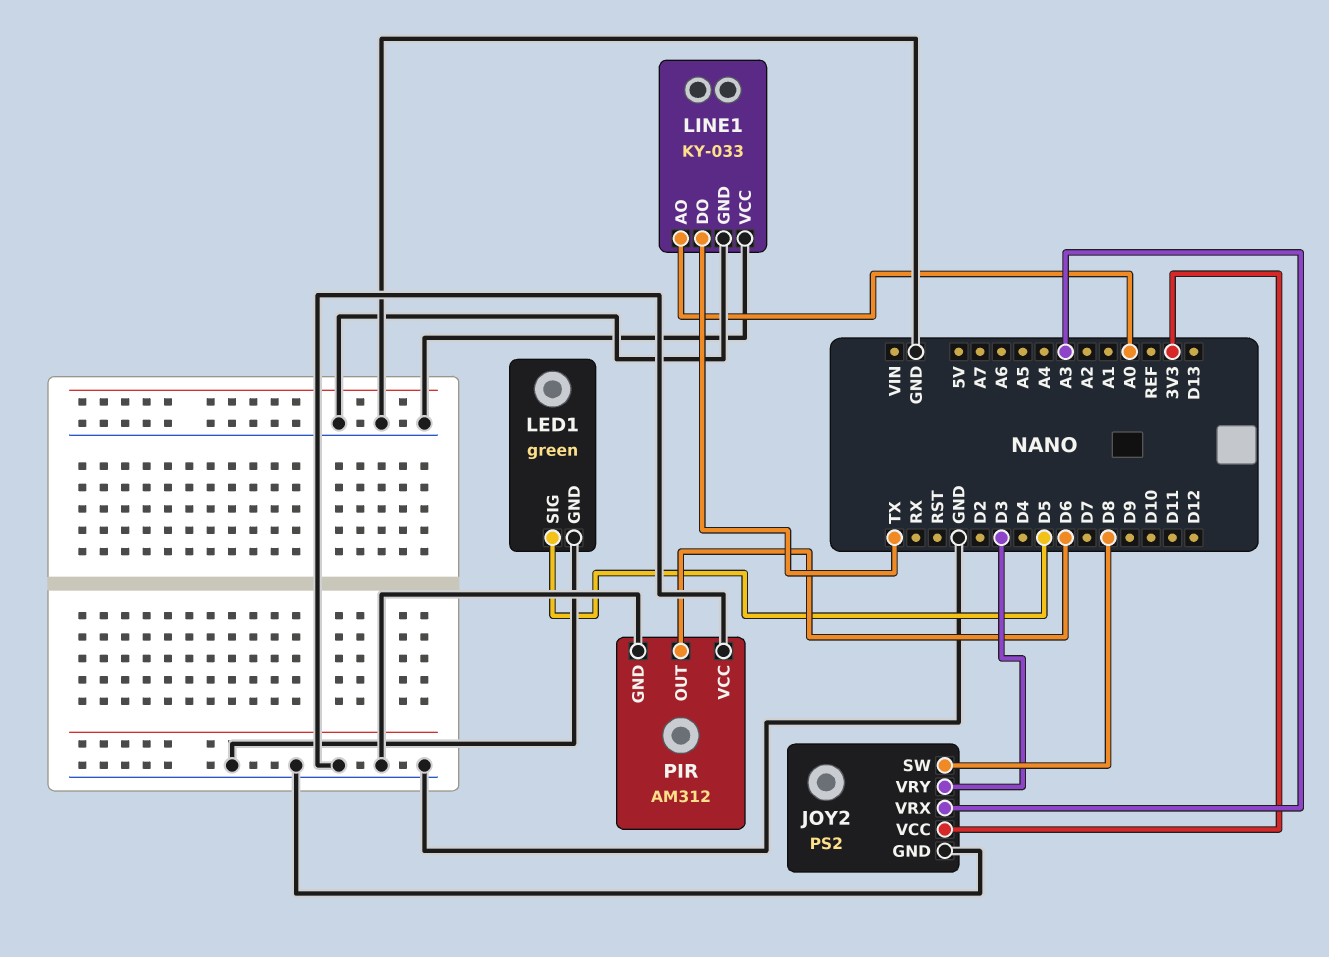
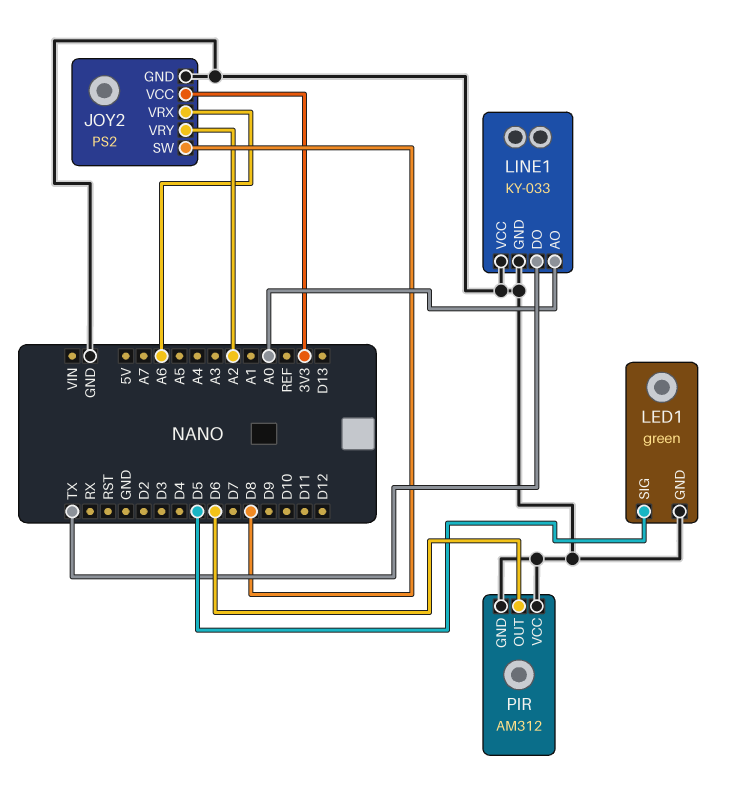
JOY2 pin VRX: A3 -> A6
JOY2 pin VRY: D3 -> A2

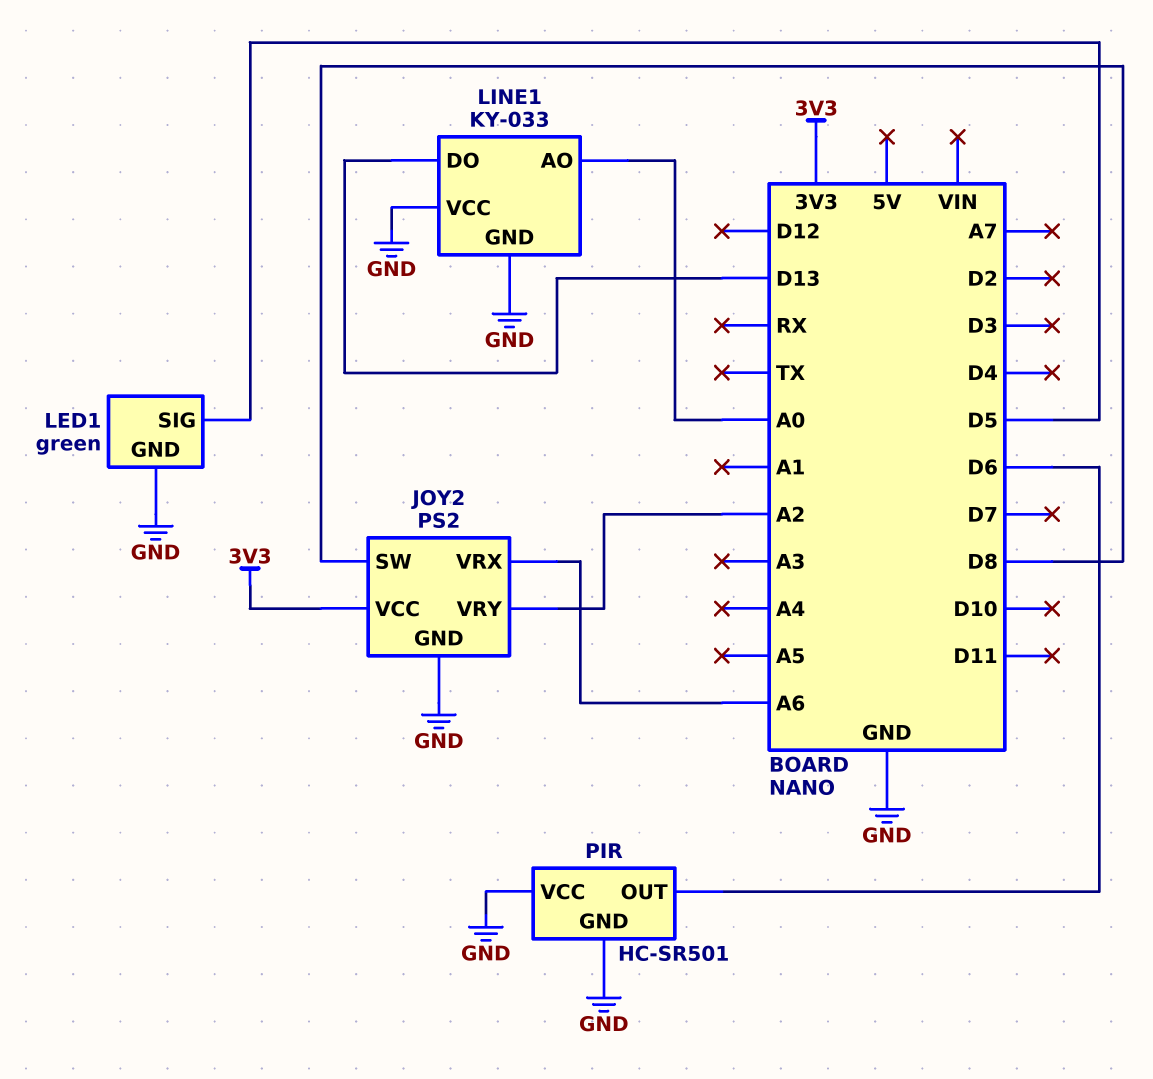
LINE1 pin DO: TX -> D13
PIR: AM312 -> HC-SR501

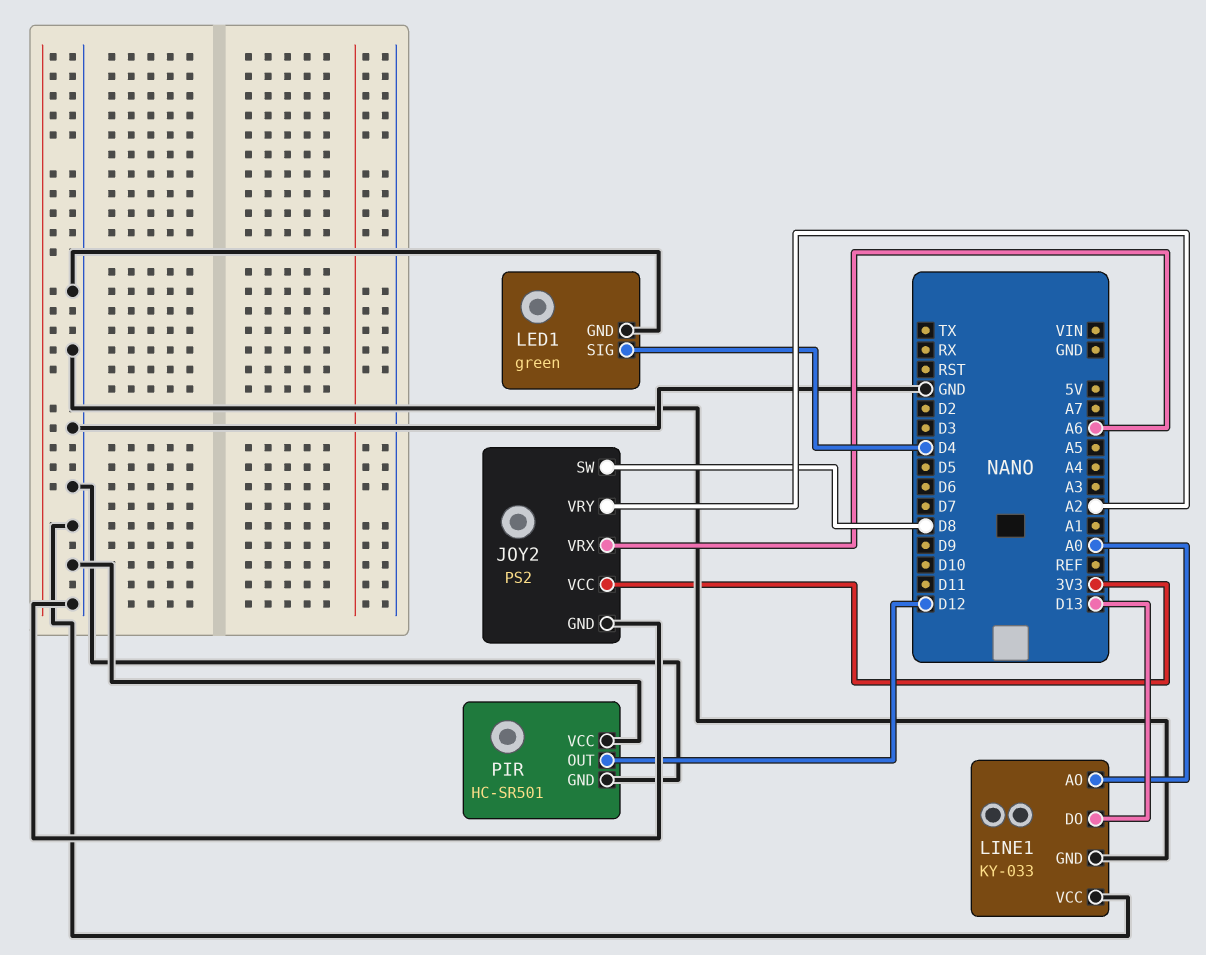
LED1 pin SIG: D5 -> D4
PIR pin OUT: D6 -> D12

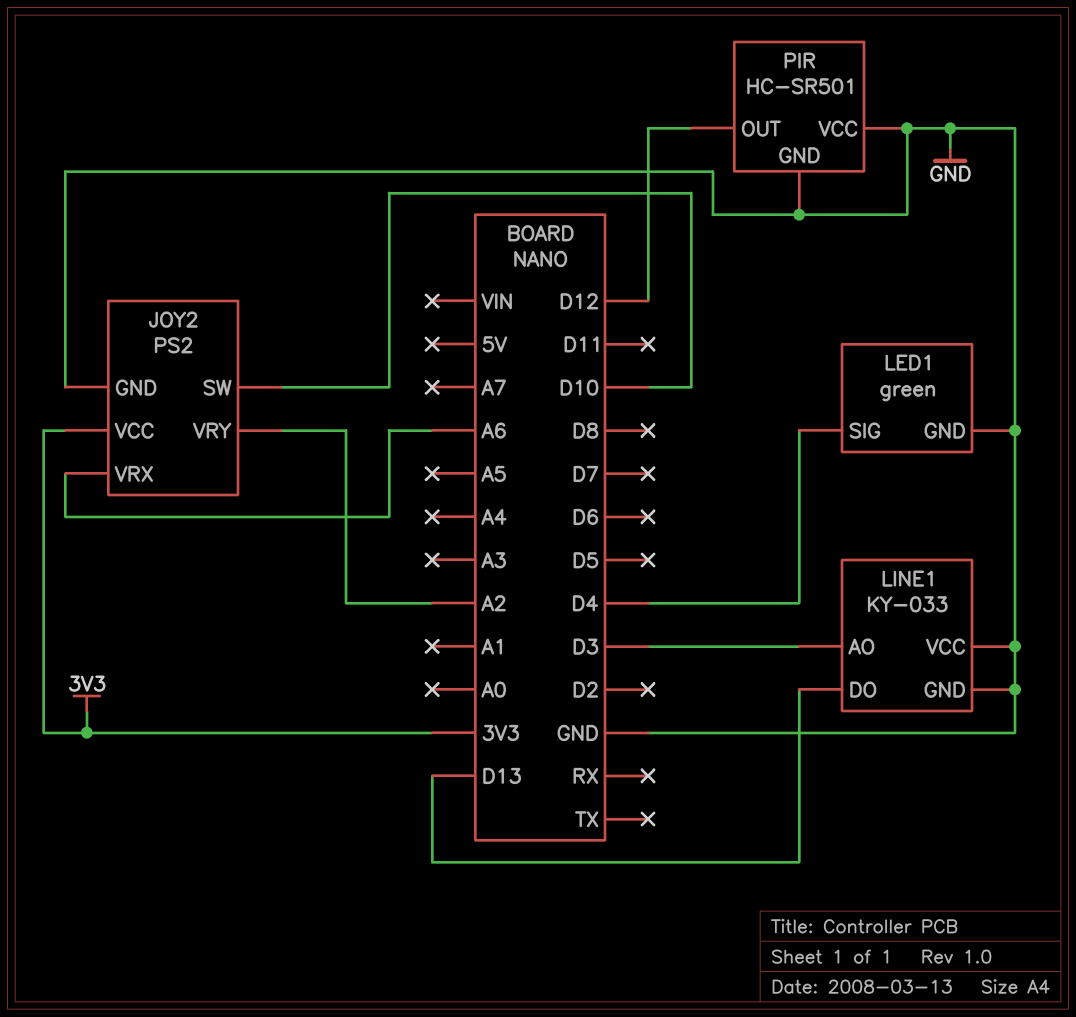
JOY2 pin SW: D8 -> D10
LINE1 pin AO: A0 -> D3

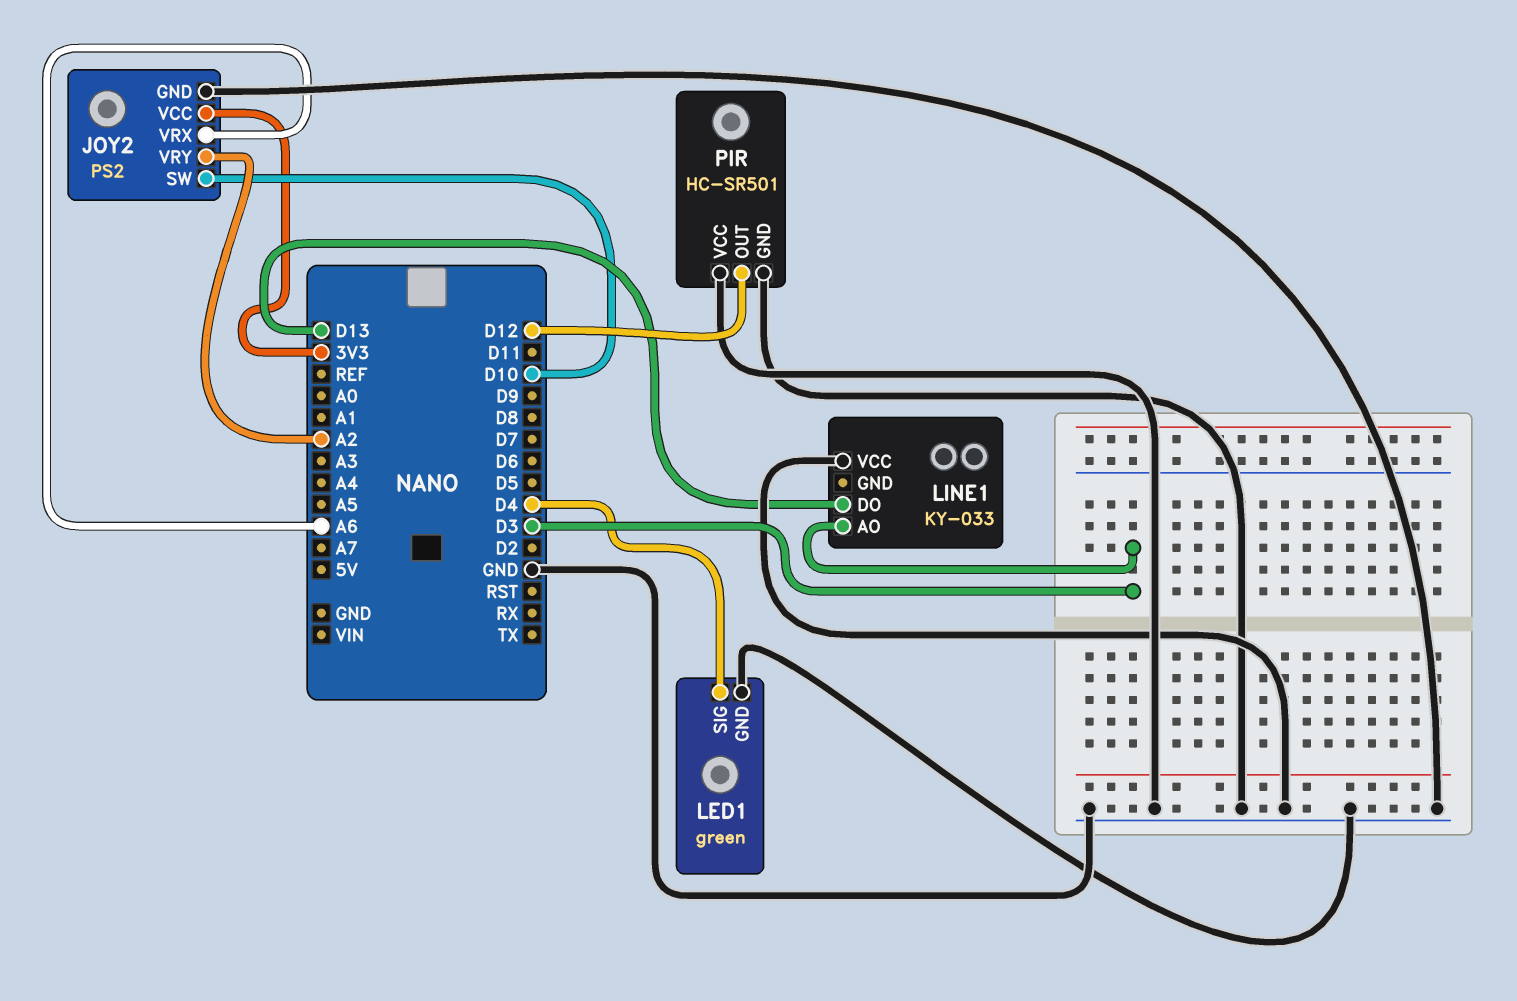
LINE1 pin GND: GND -> none

